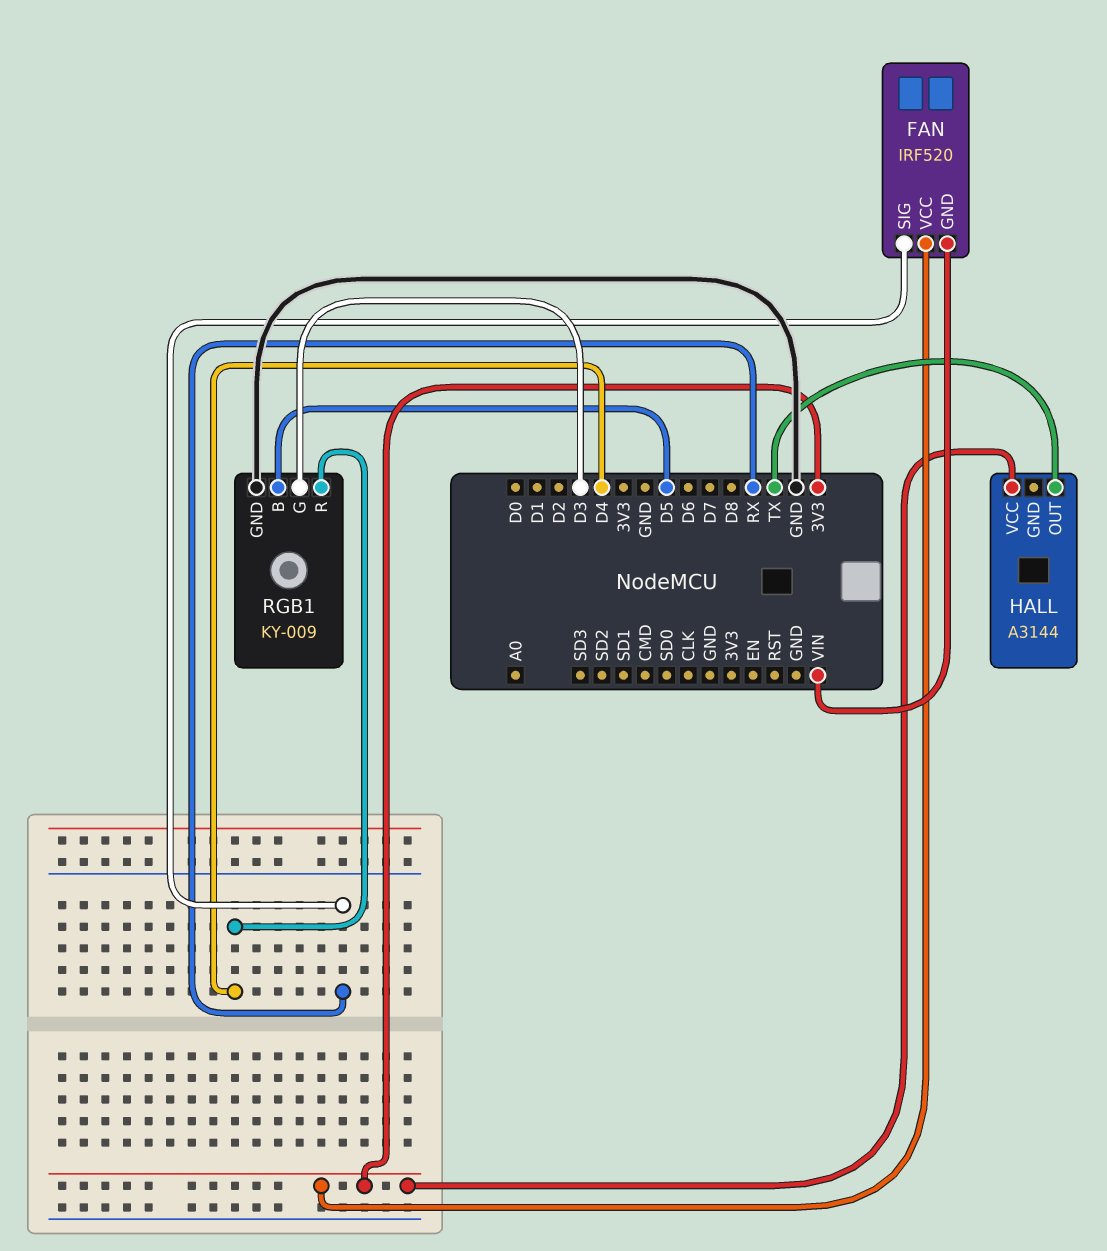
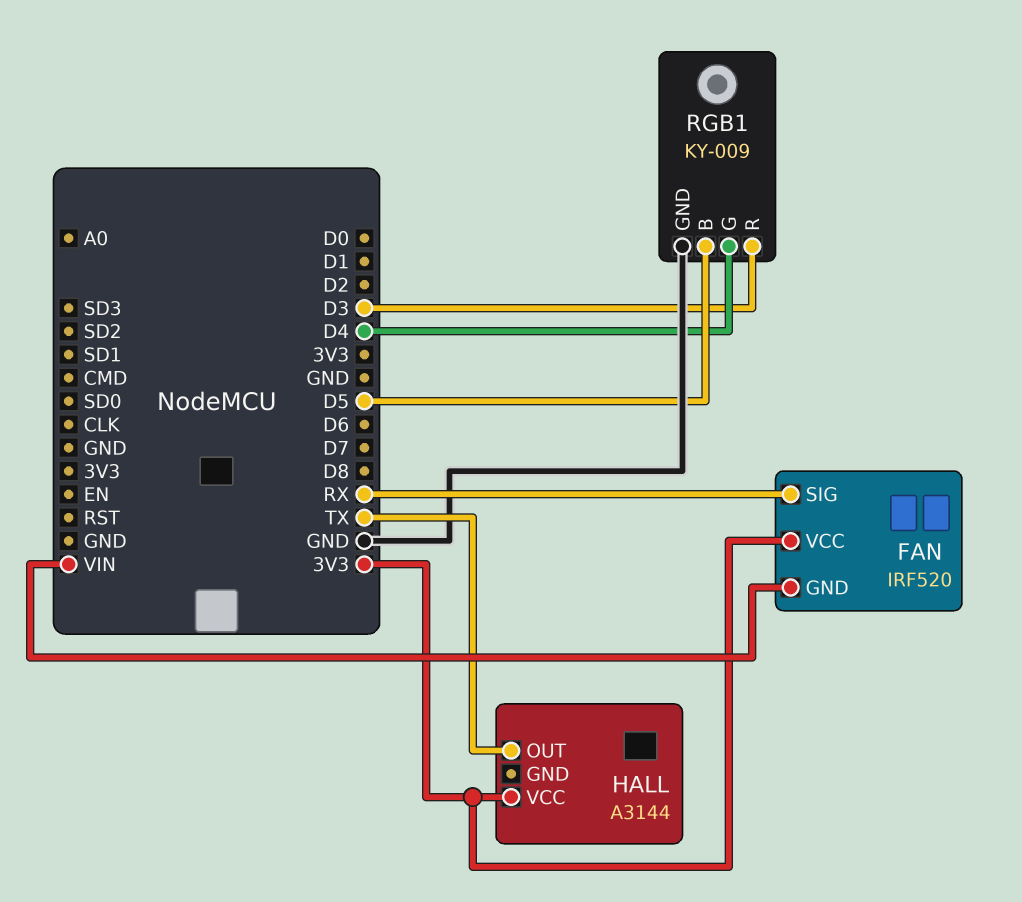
RGB1 pin G: D3 -> D4
RGB1 pin R: D4 -> D3

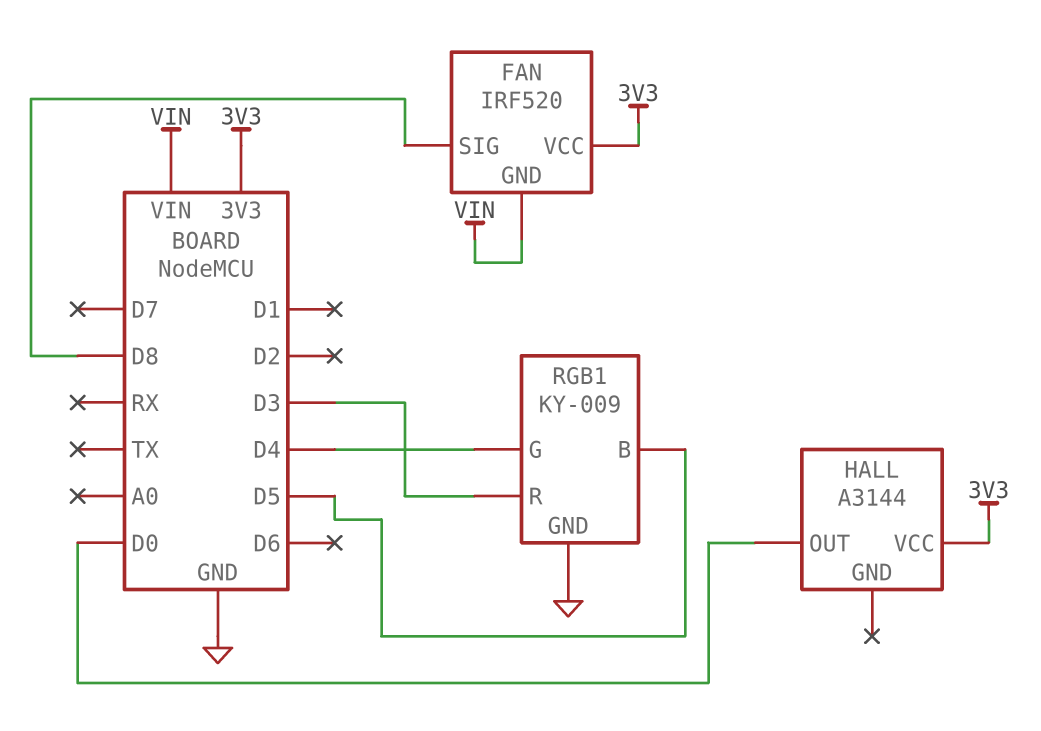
FAN pin SIG: RX -> D8
HALL pin OUT: TX -> D0

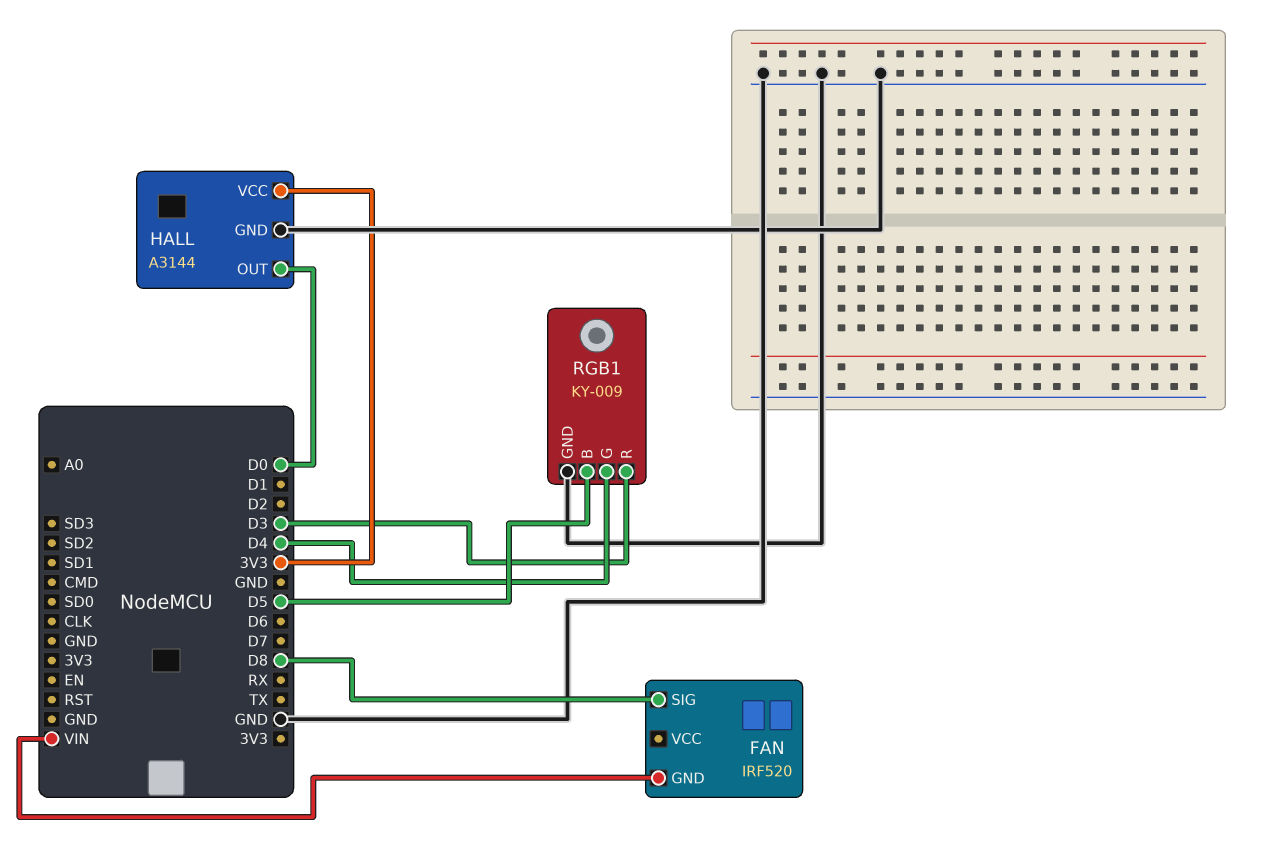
FAN pin VCC: 3V3 -> none
HALL pin GND: none -> GND

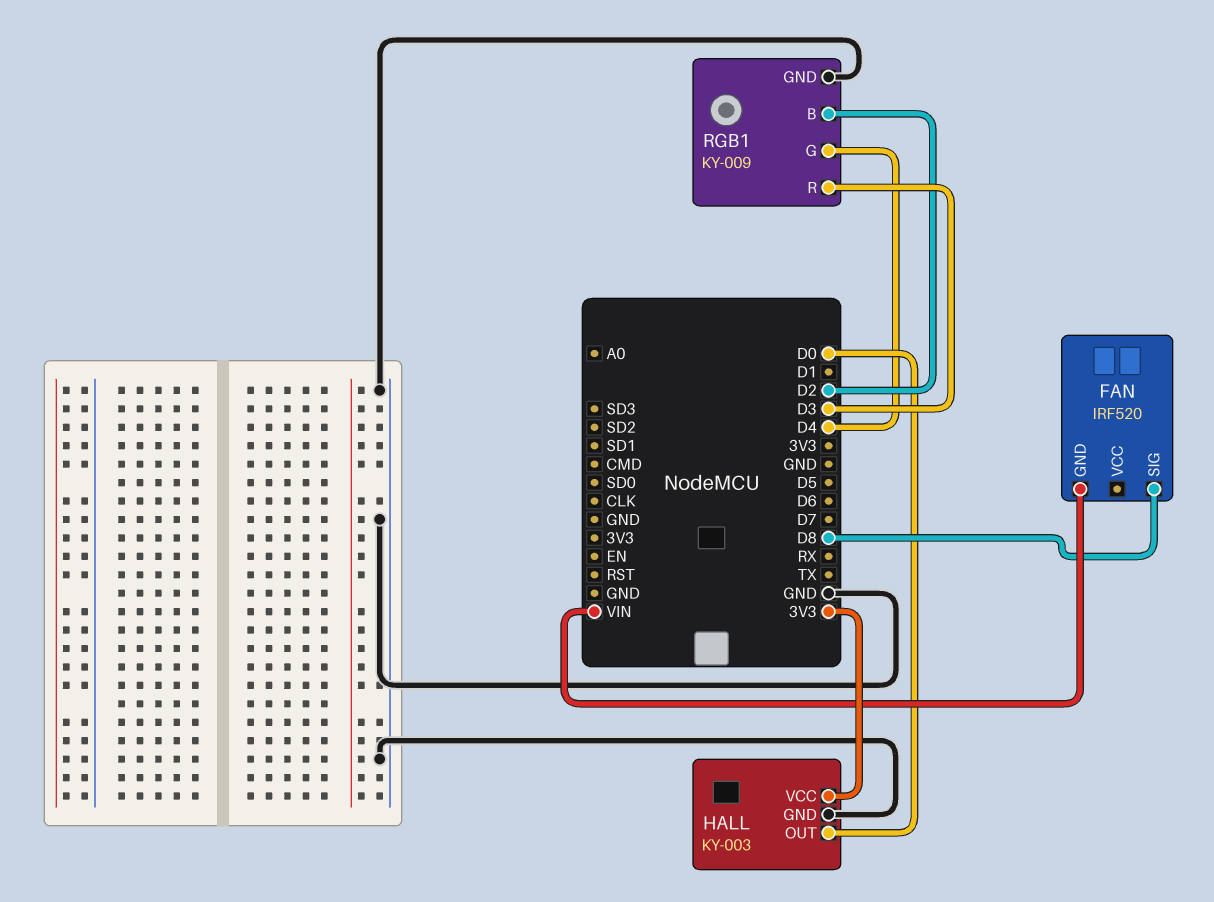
HALL: A3144 -> KY-003
RGB1 pin B: D5 -> D2

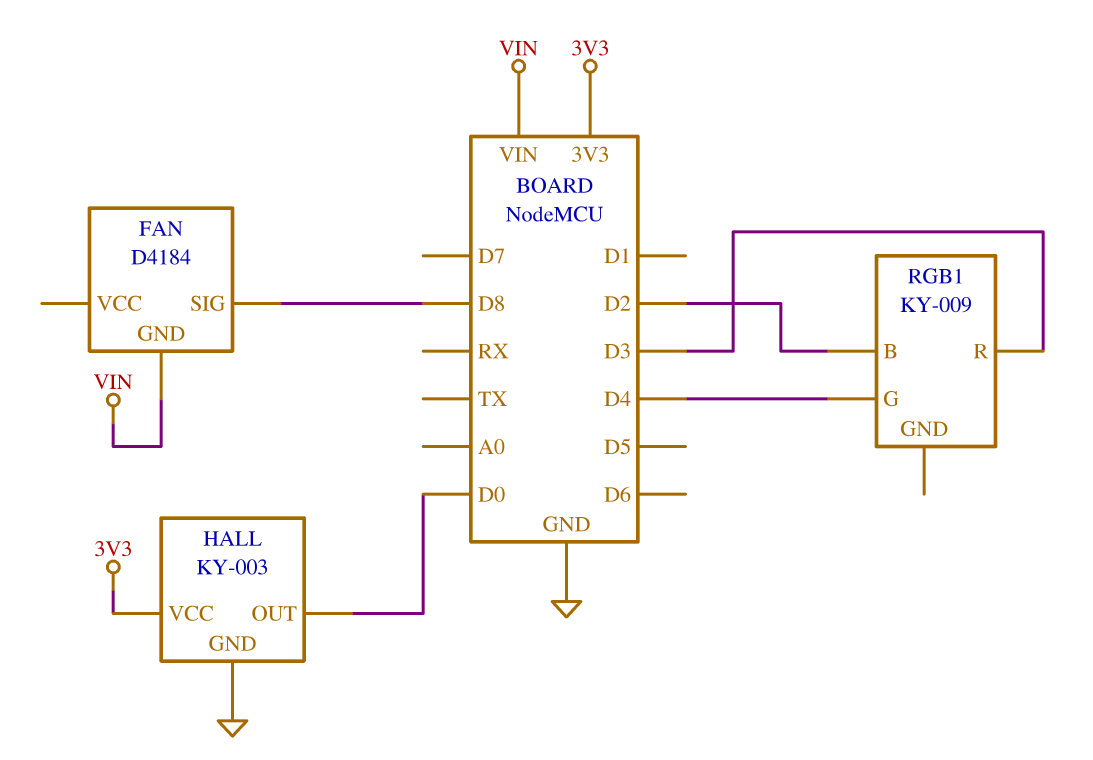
FAN: IRF520 -> D4184
RGB1 pin GND: GND -> none

